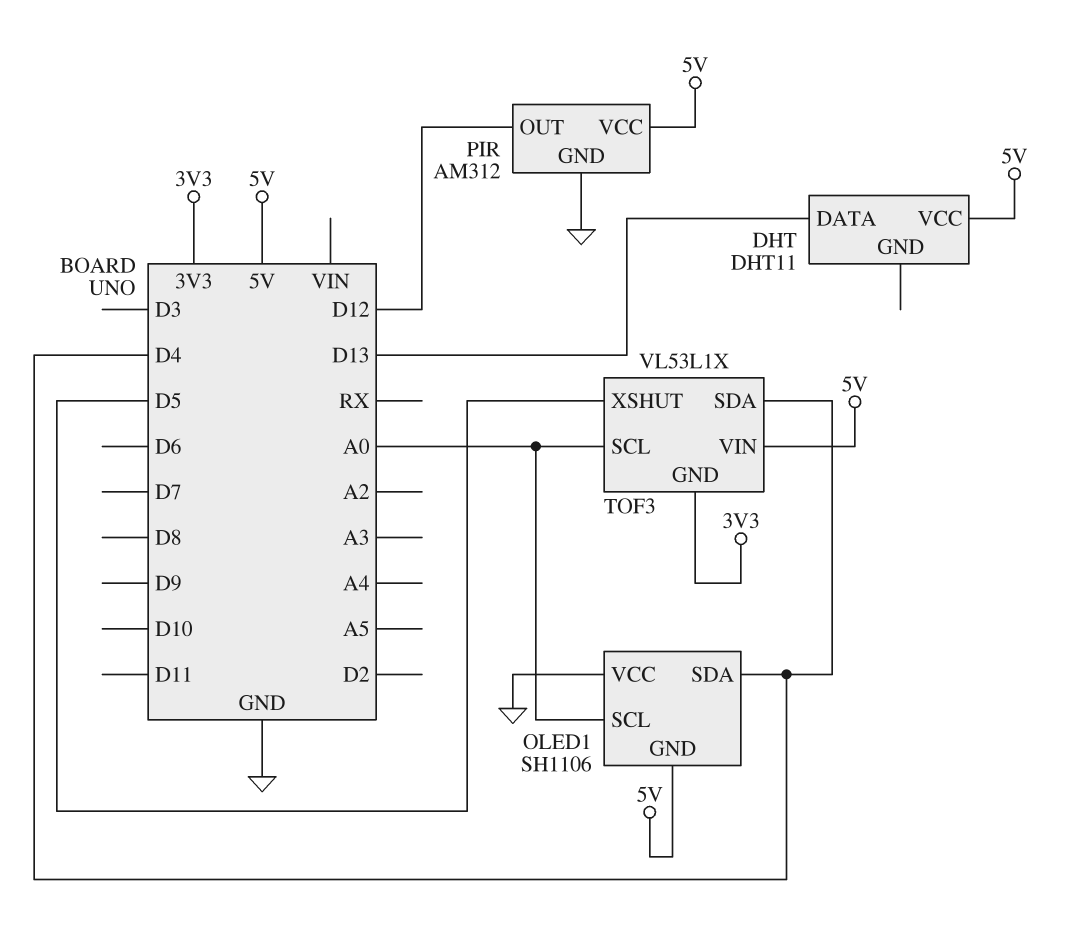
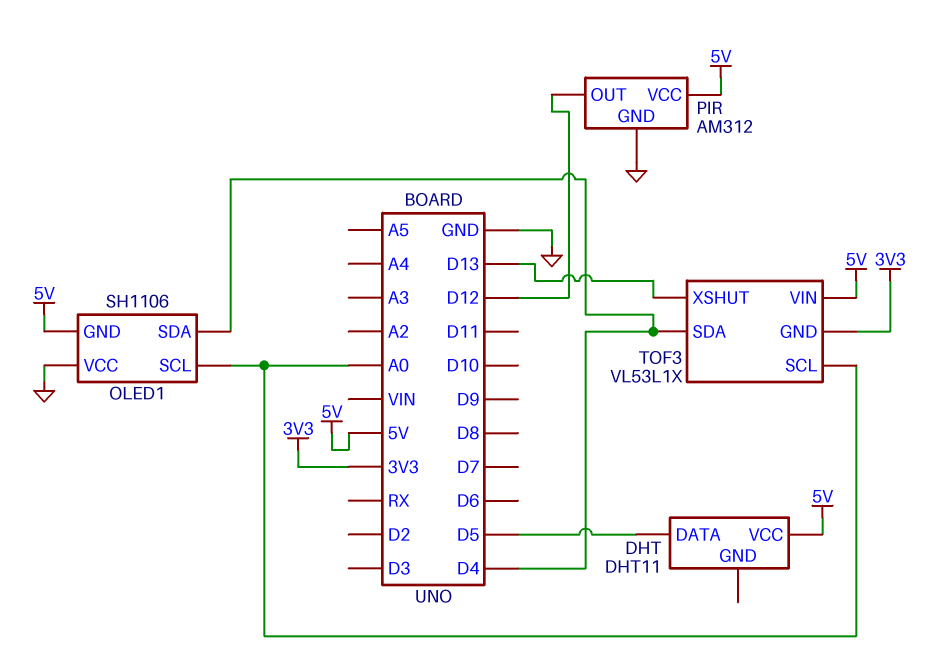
DHT pin DATA: D13 -> D5
TOF3 pin XSHUT: D5 -> D13

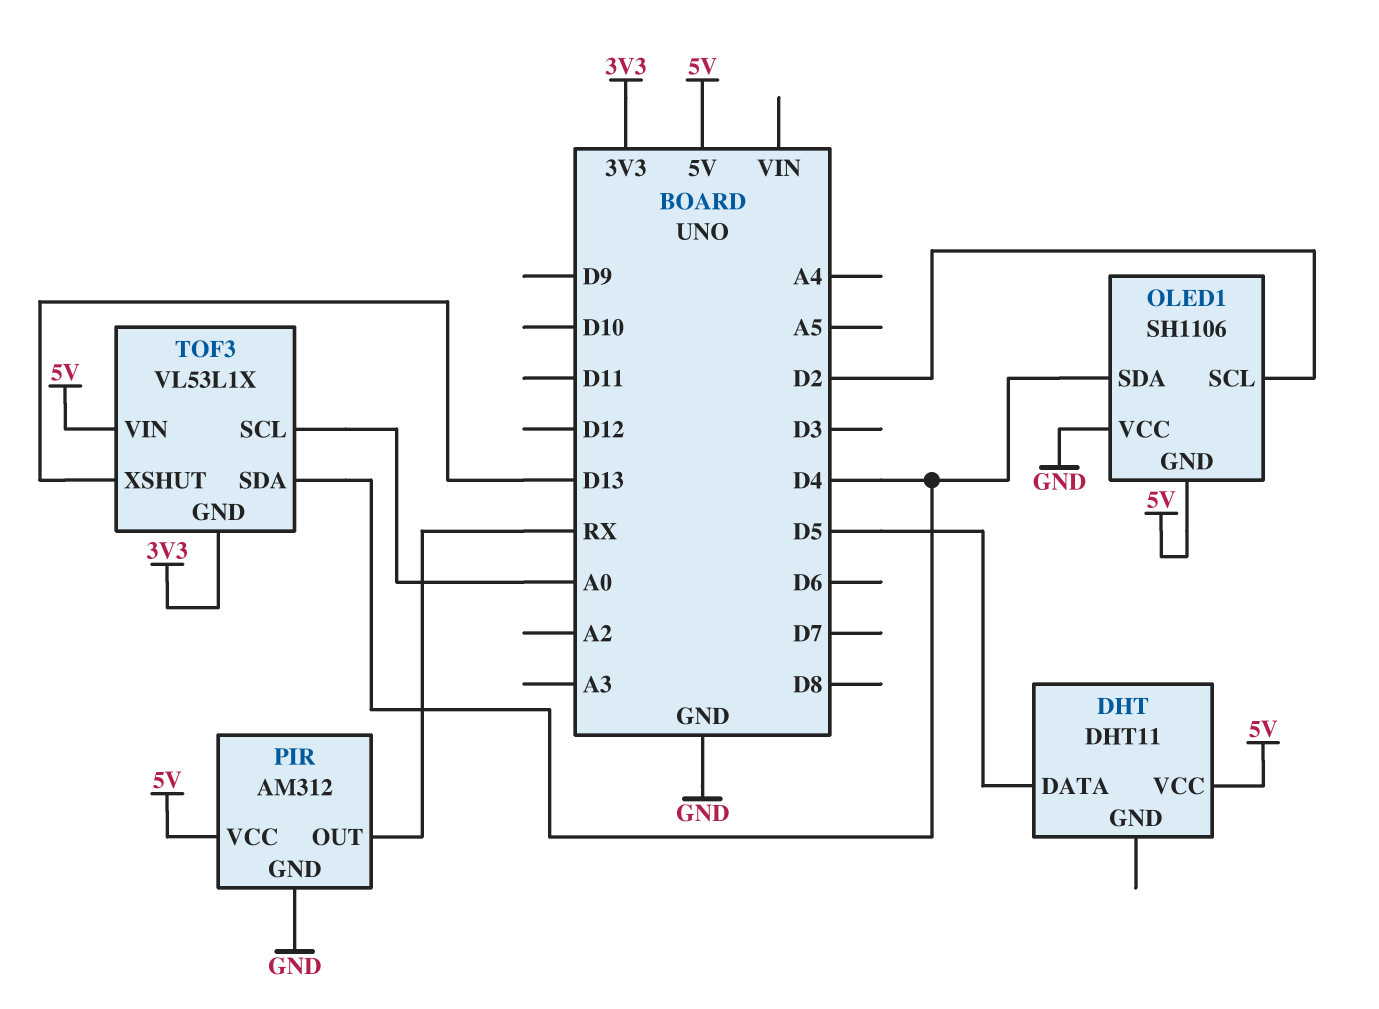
OLED1 pin SCL: A0 -> D2
PIR pin OUT: D12 -> RX

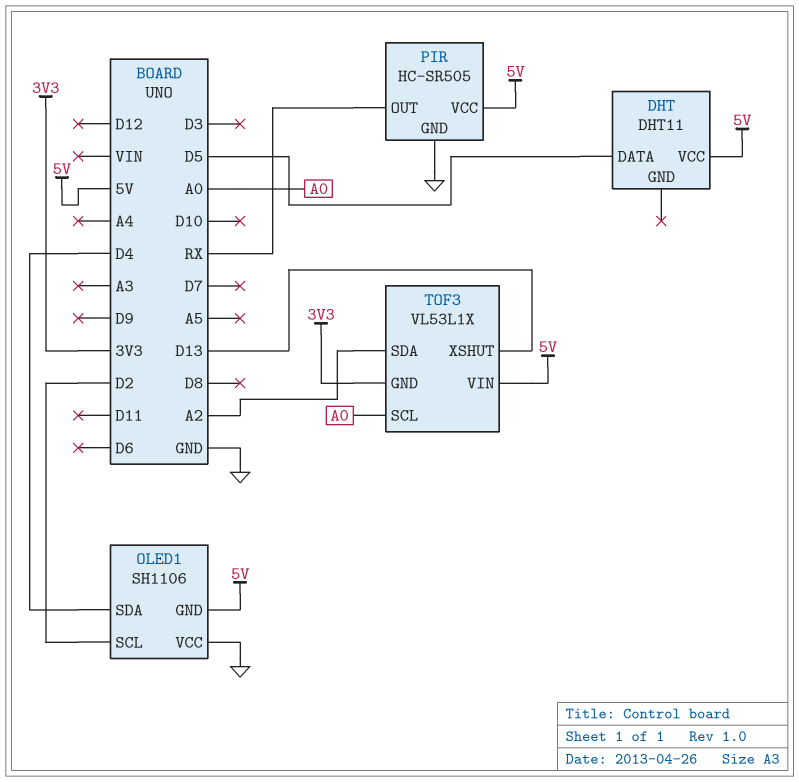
PIR: AM312 -> HC-SR505
TOF3 pin SDA: D4 -> A2

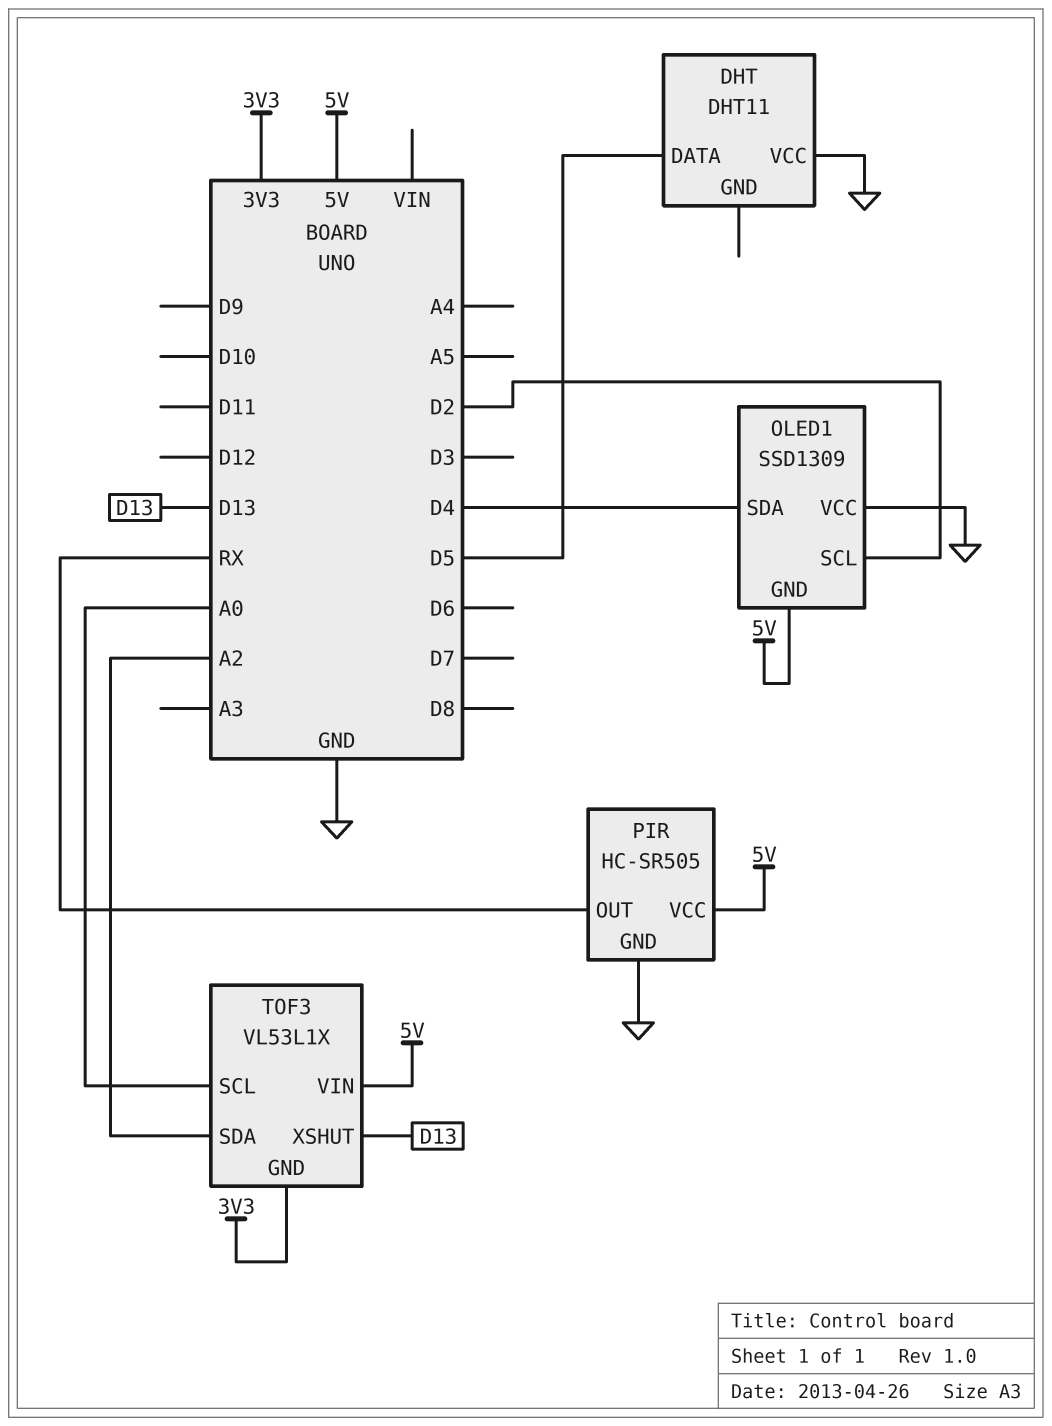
DHT pin VCC: 5V -> GND
OLED1: SH1106 -> SSD1309

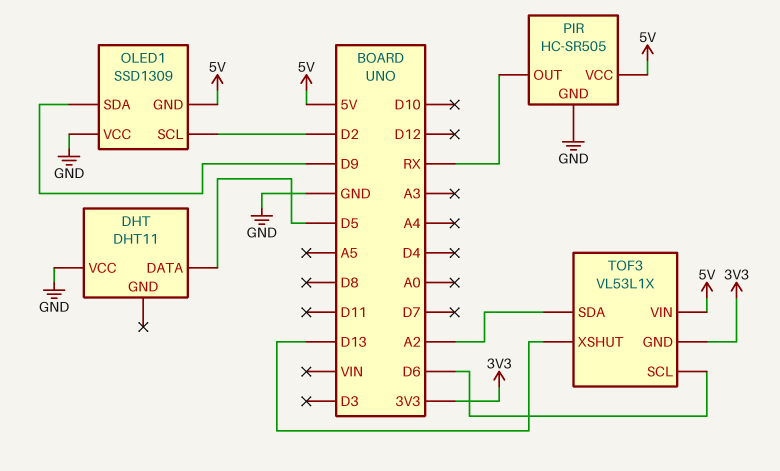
OLED1 pin SDA: D4 -> D9
TOF3 pin SCL: A0 -> D6

